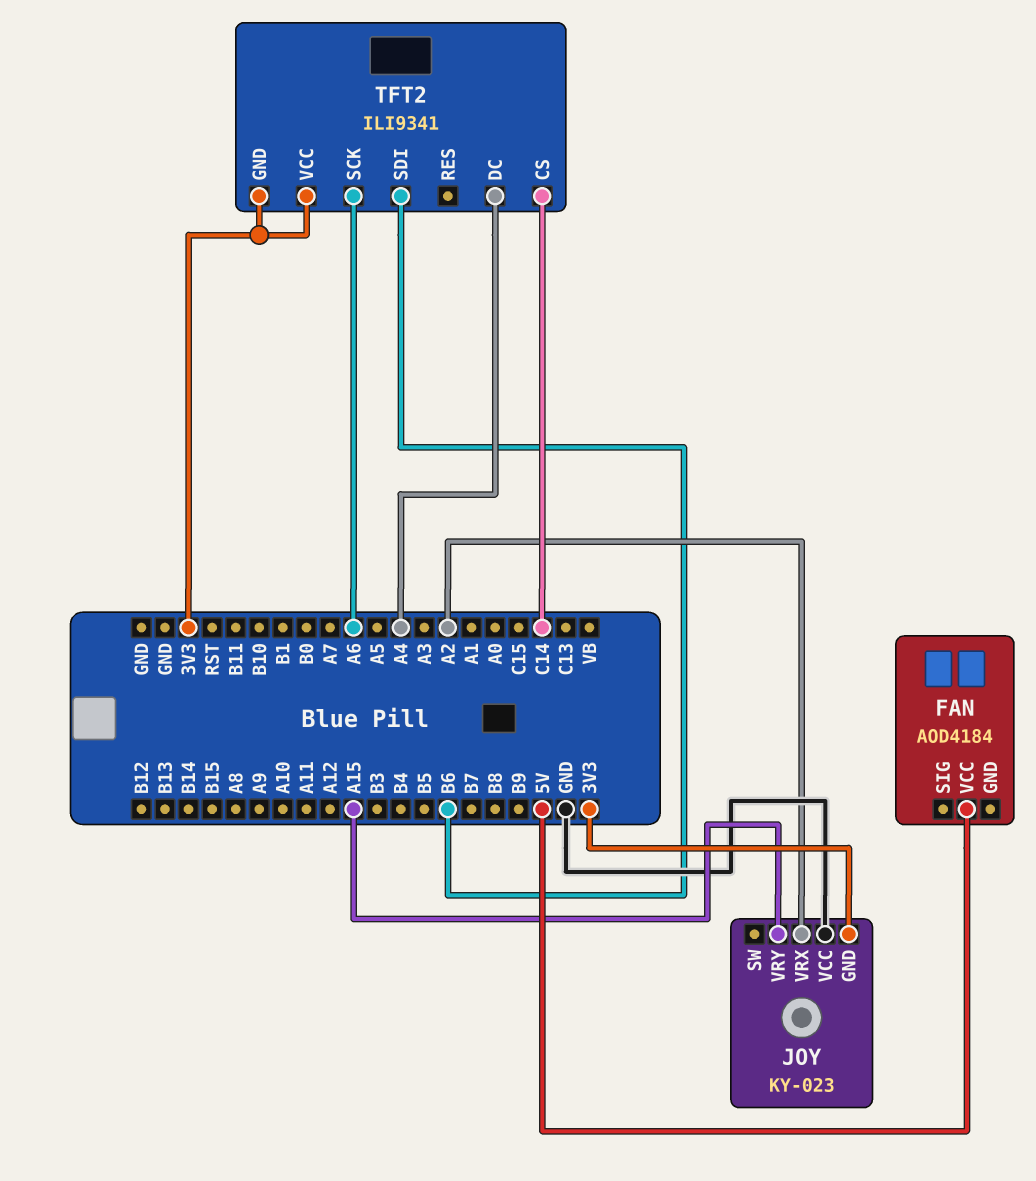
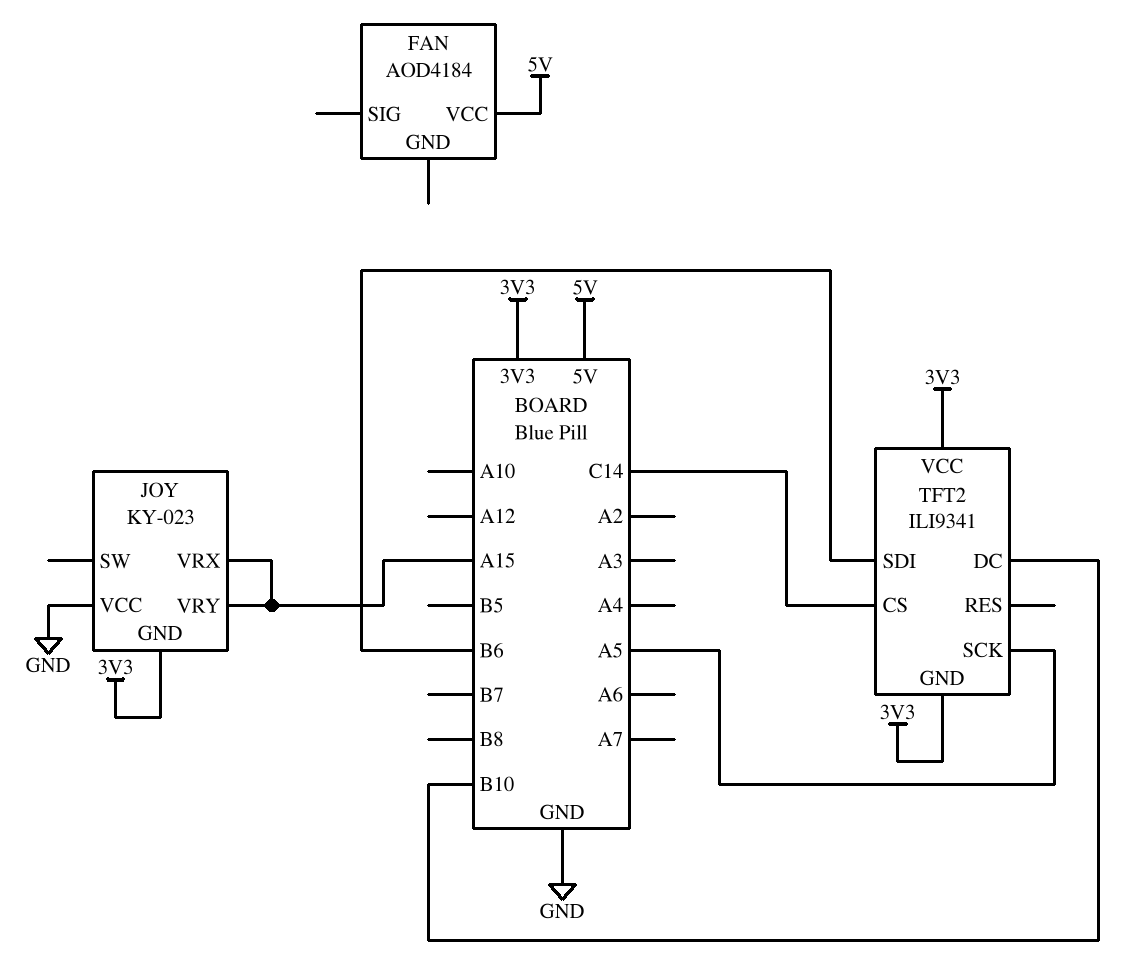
JOY pin VRX: A2 -> A15
TFT2 pin DC: A4 -> B10
TFT2 pin SCK: A6 -> A5

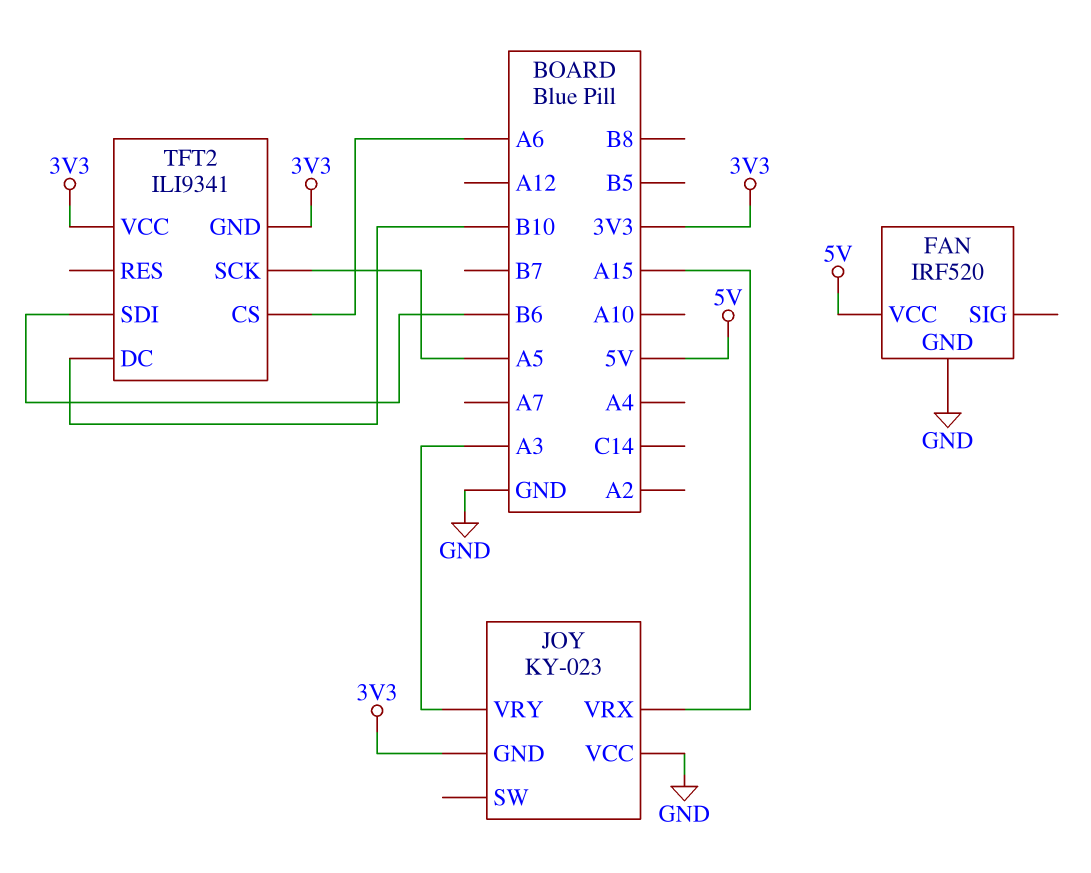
FAN: AOD4184 -> IRF520
FAN pin GND: none -> GND
JOY pin VRY: A15 -> A3
TFT2 pin CS: C14 -> A6

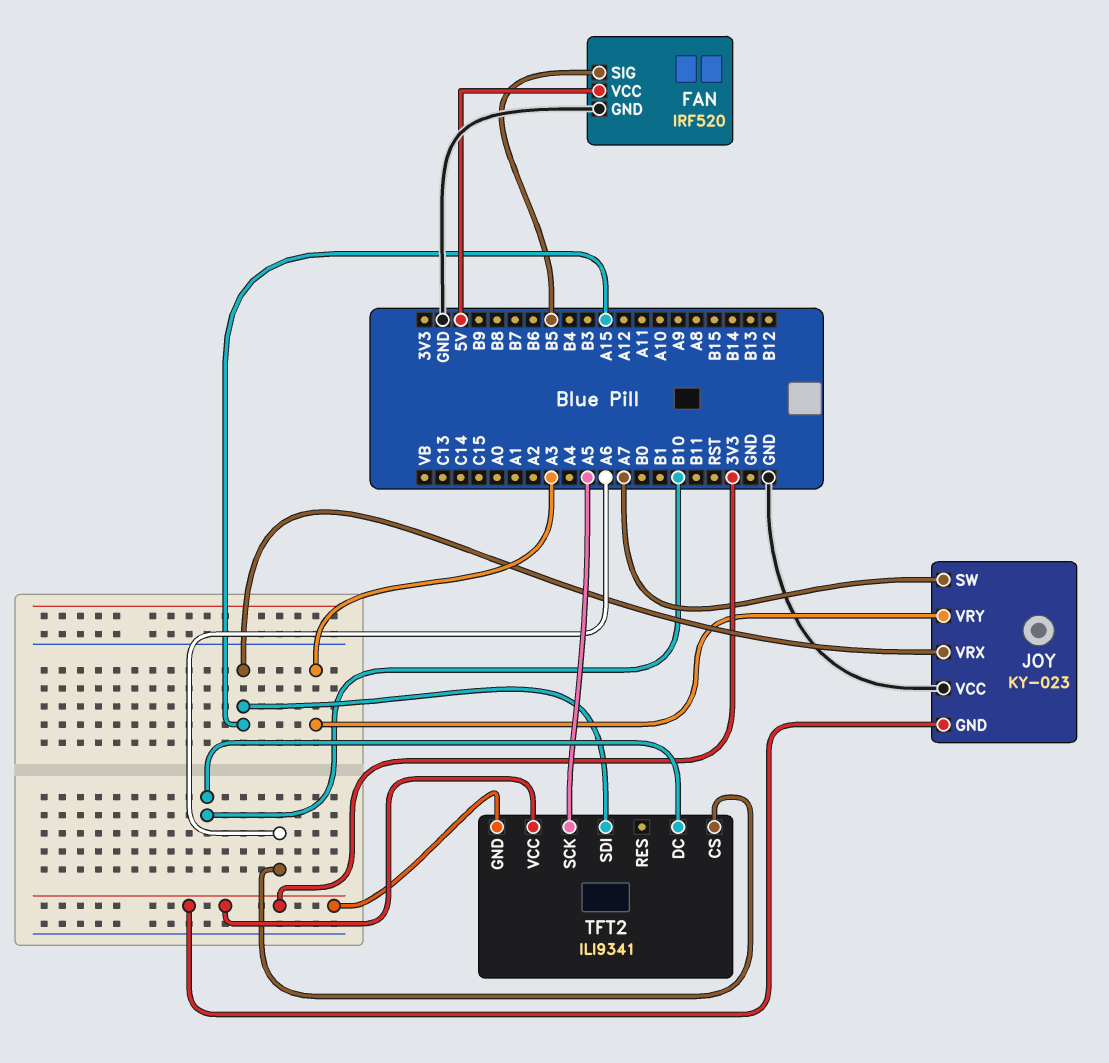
FAN pin SIG: none -> B5
JOY pin SW: none -> A7
TFT2 pin SDI: B6 -> A15

